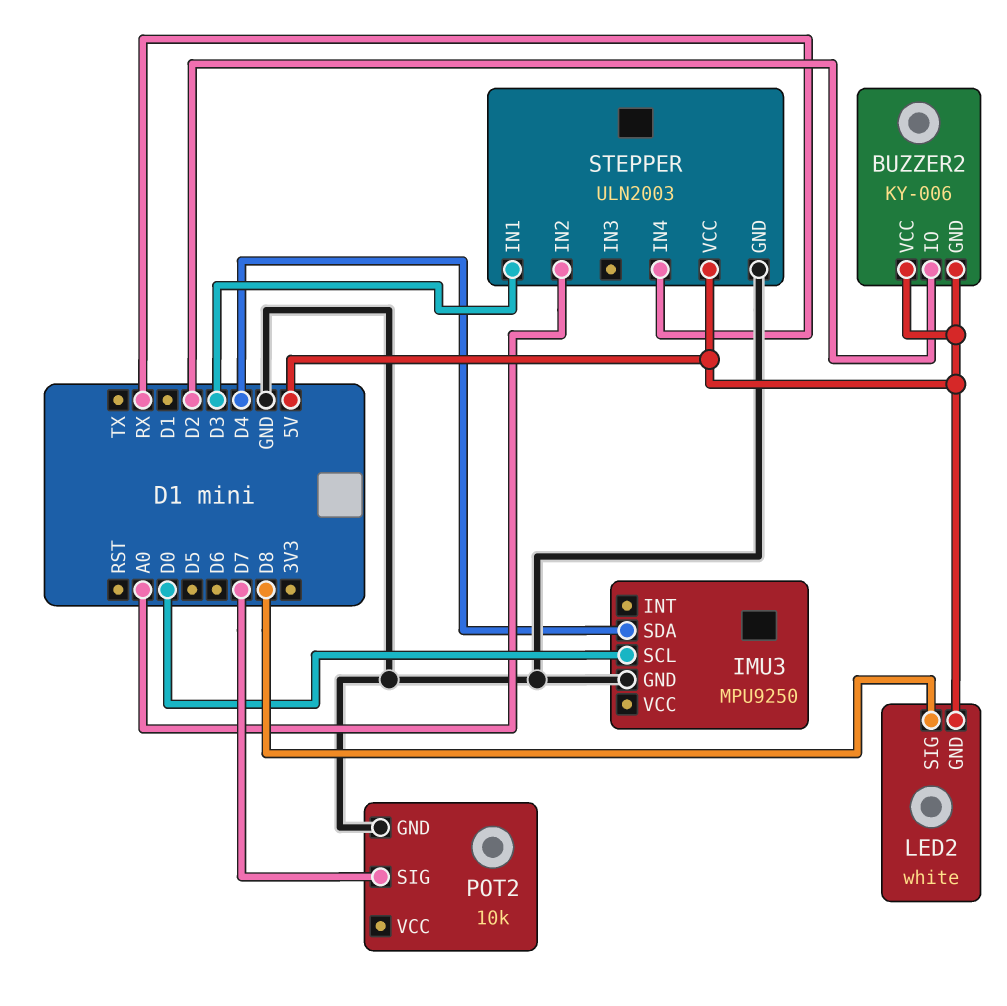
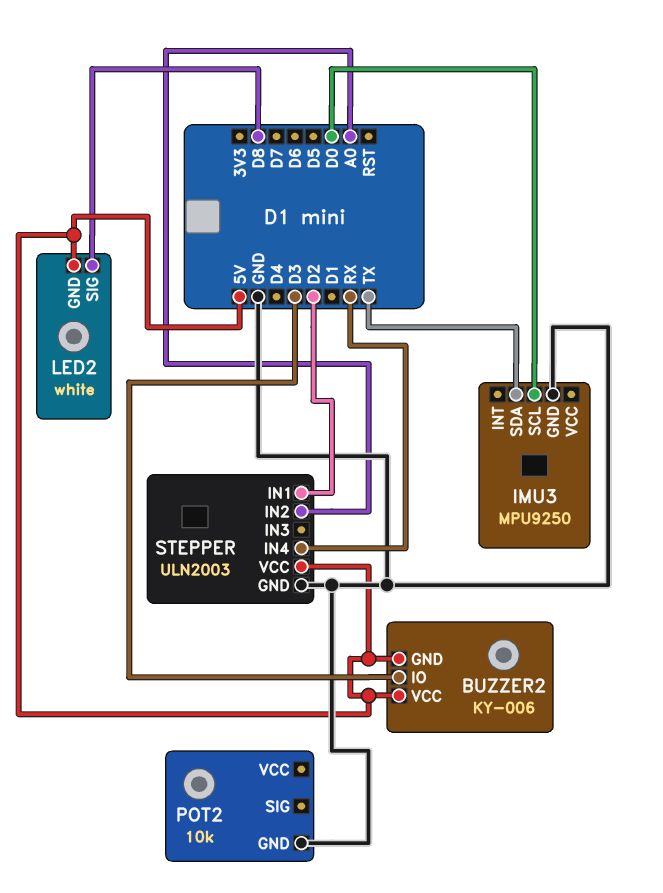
BUZZER2 pin IO: D2 -> D3
IMU3 pin SDA: D4 -> TX
POT2 pin SIG: D7 -> none
STEPPER pin IN1: D3 -> D2

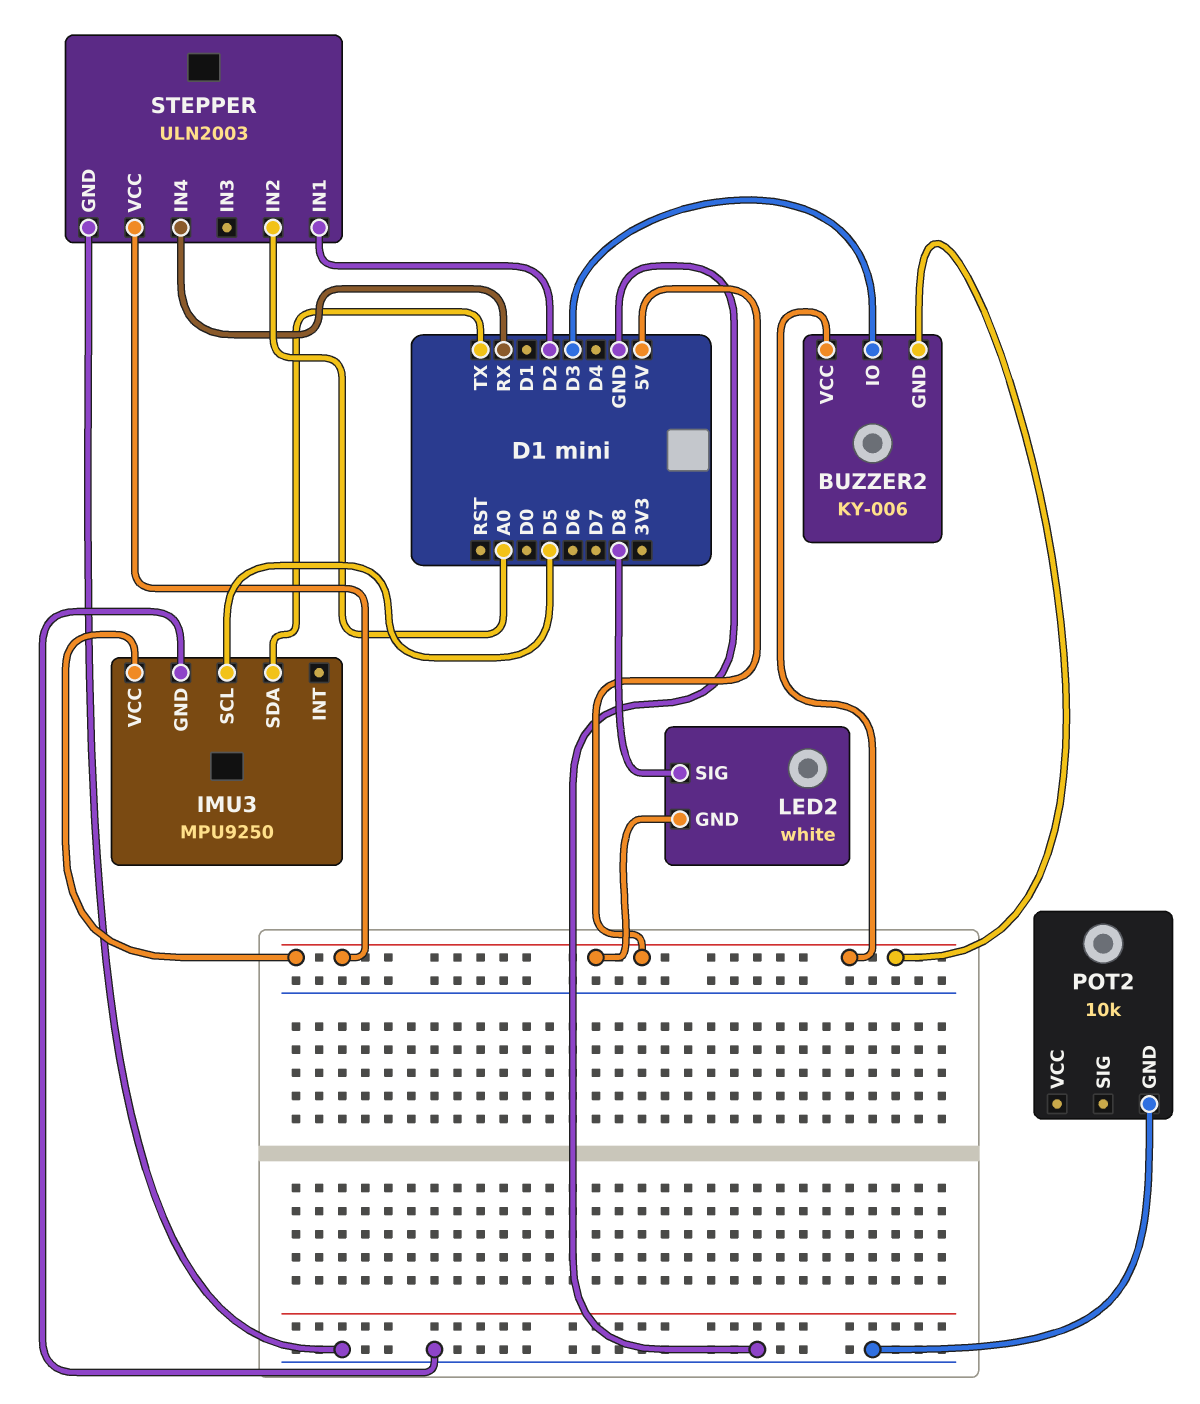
IMU3 pin SCL: D0 -> D5
IMU3 pin VCC: none -> 5V

